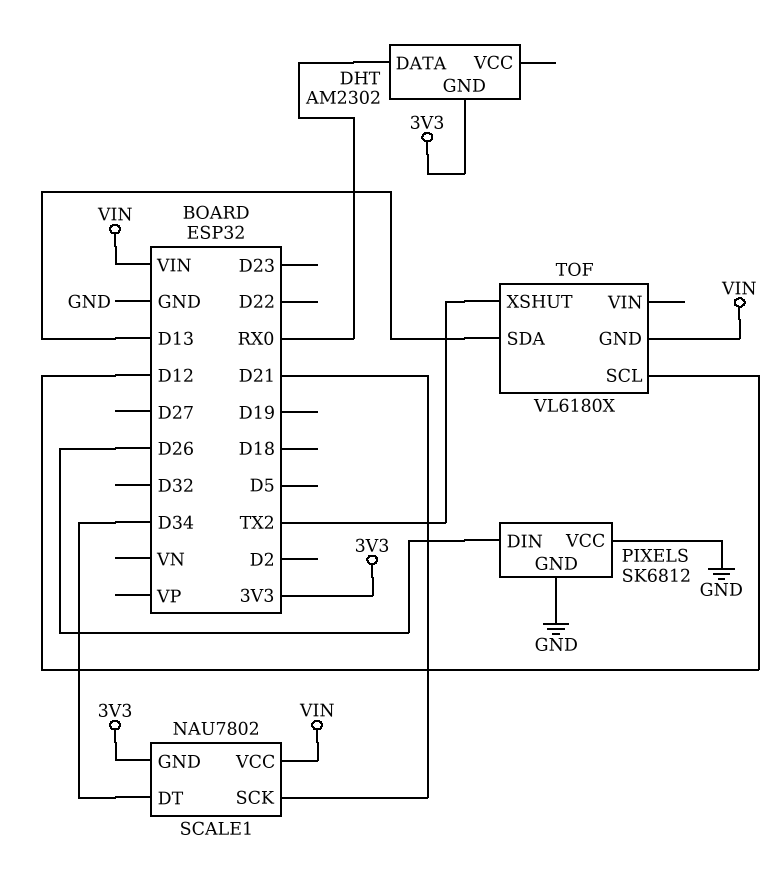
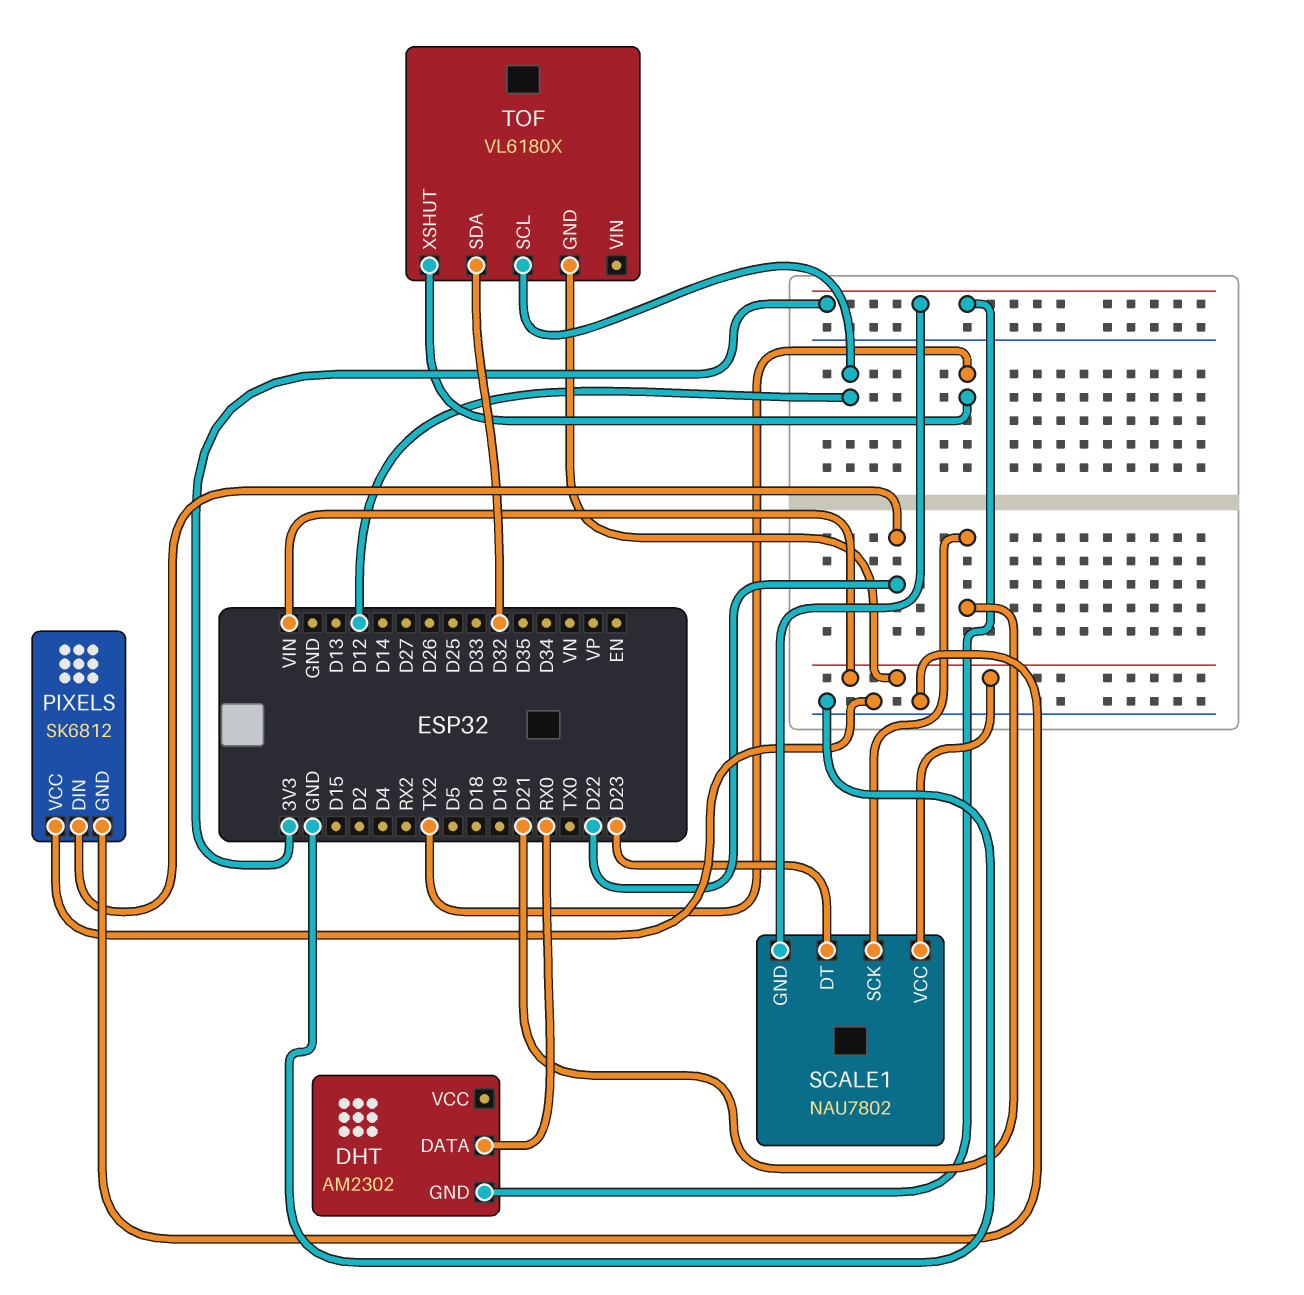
PIXELS pin DIN: D26 -> D22
SCALE1 pin DT: D34 -> D23
TOF pin SDA: D13 -> D32

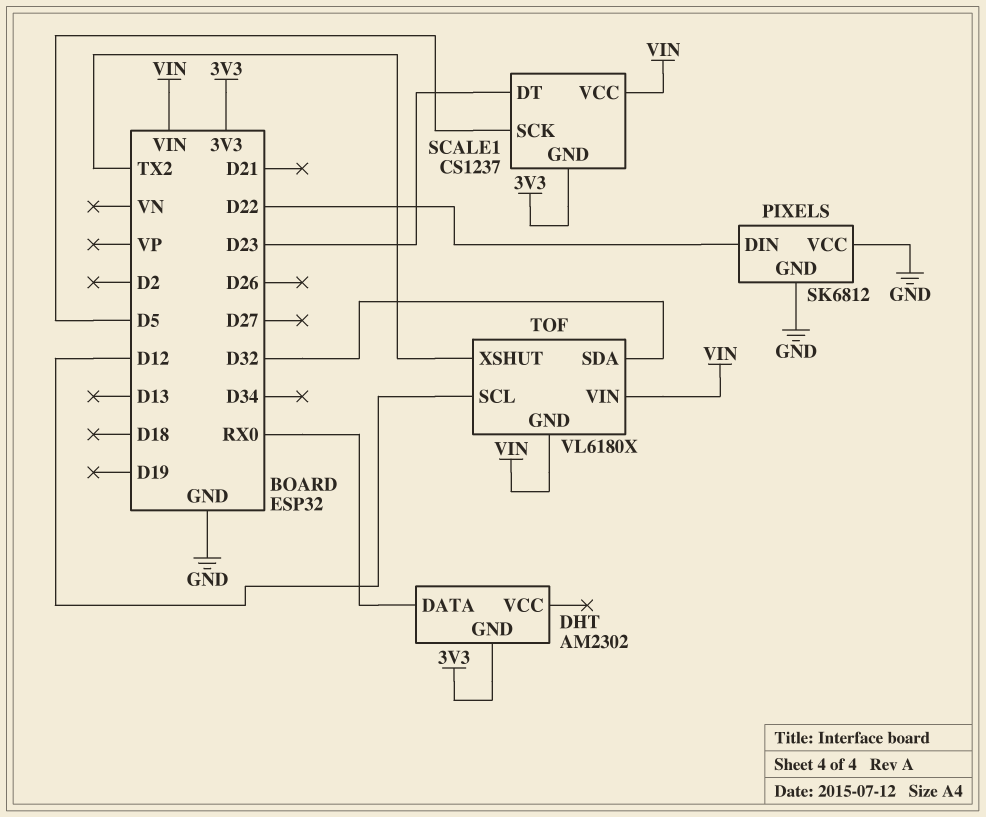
SCALE1: NAU7802 -> CS1237
SCALE1 pin SCK: D21 -> D5
TOF pin VIN: none -> VIN

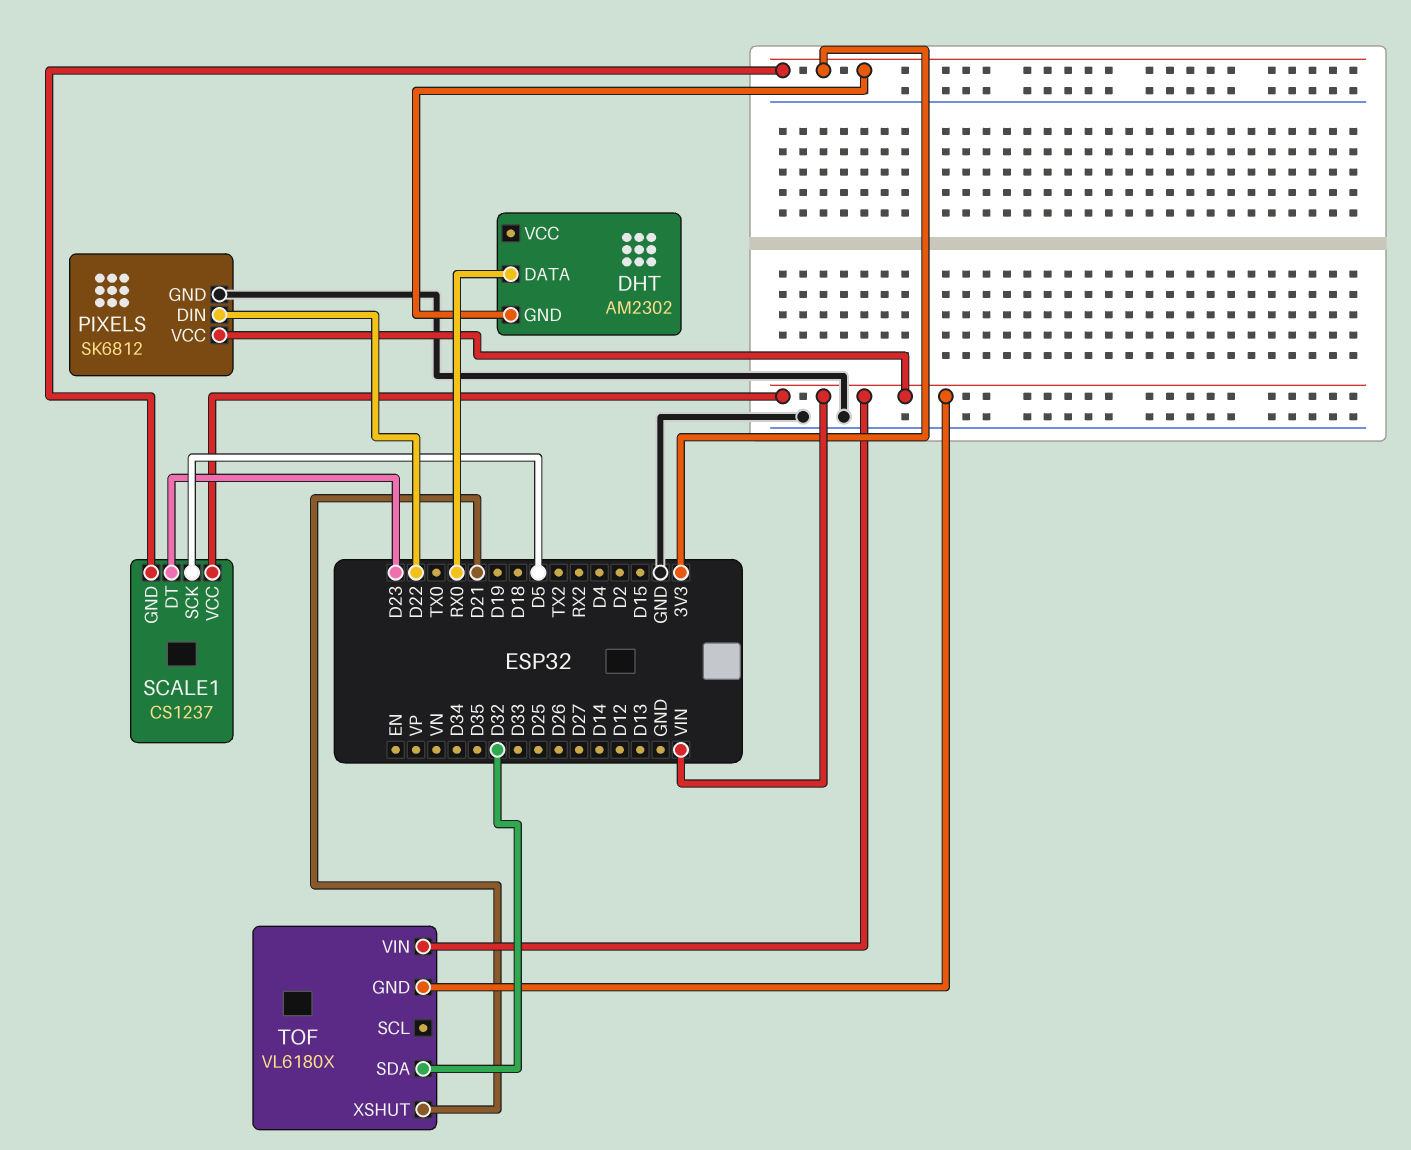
PIXELS pin VCC: GND -> VIN
TOF pin SCL: D12 -> none
TOF pin XSHUT: TX2 -> D21

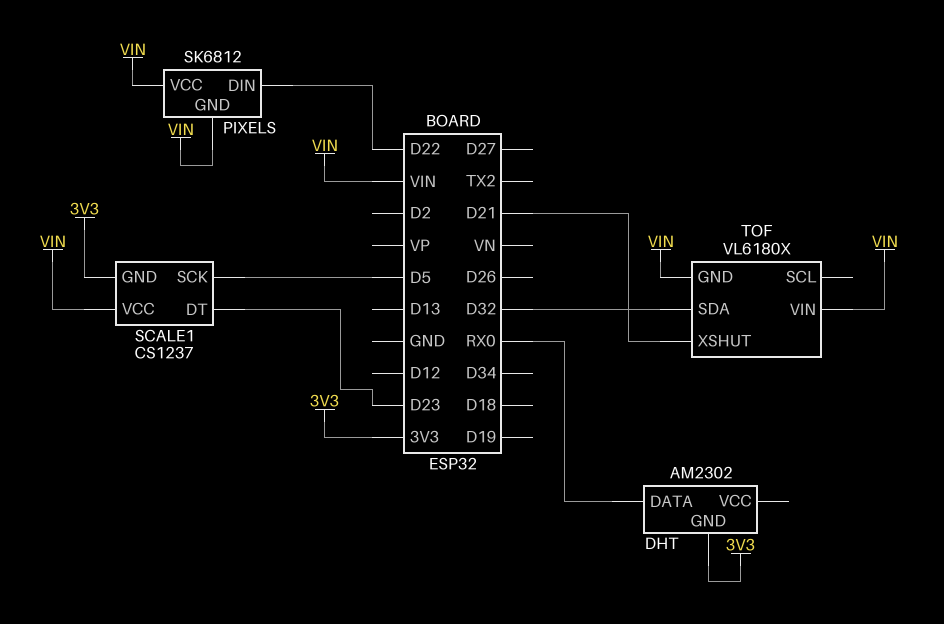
PIXELS pin GND: GND -> VIN

